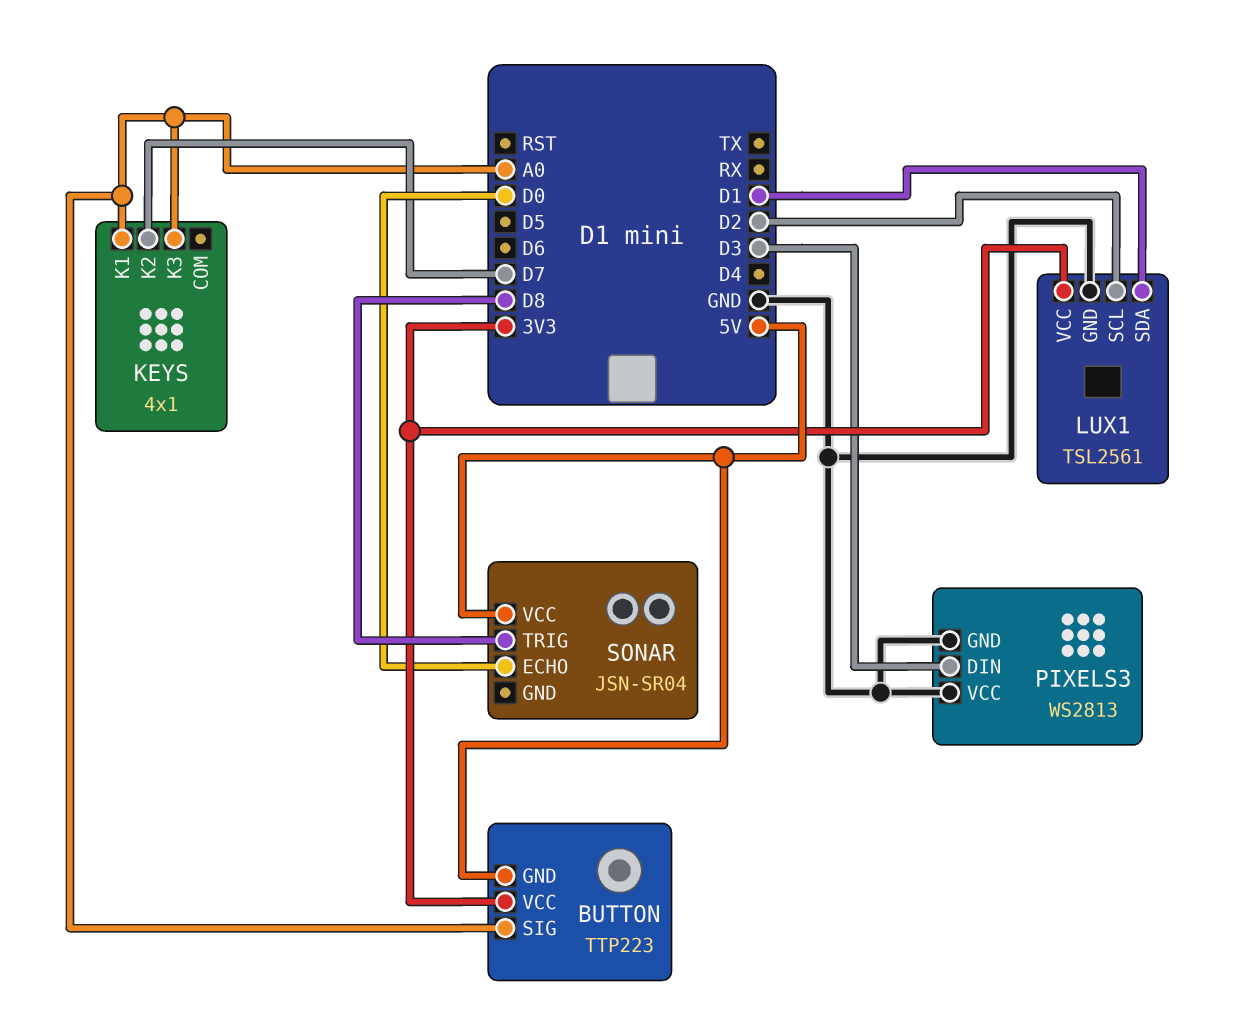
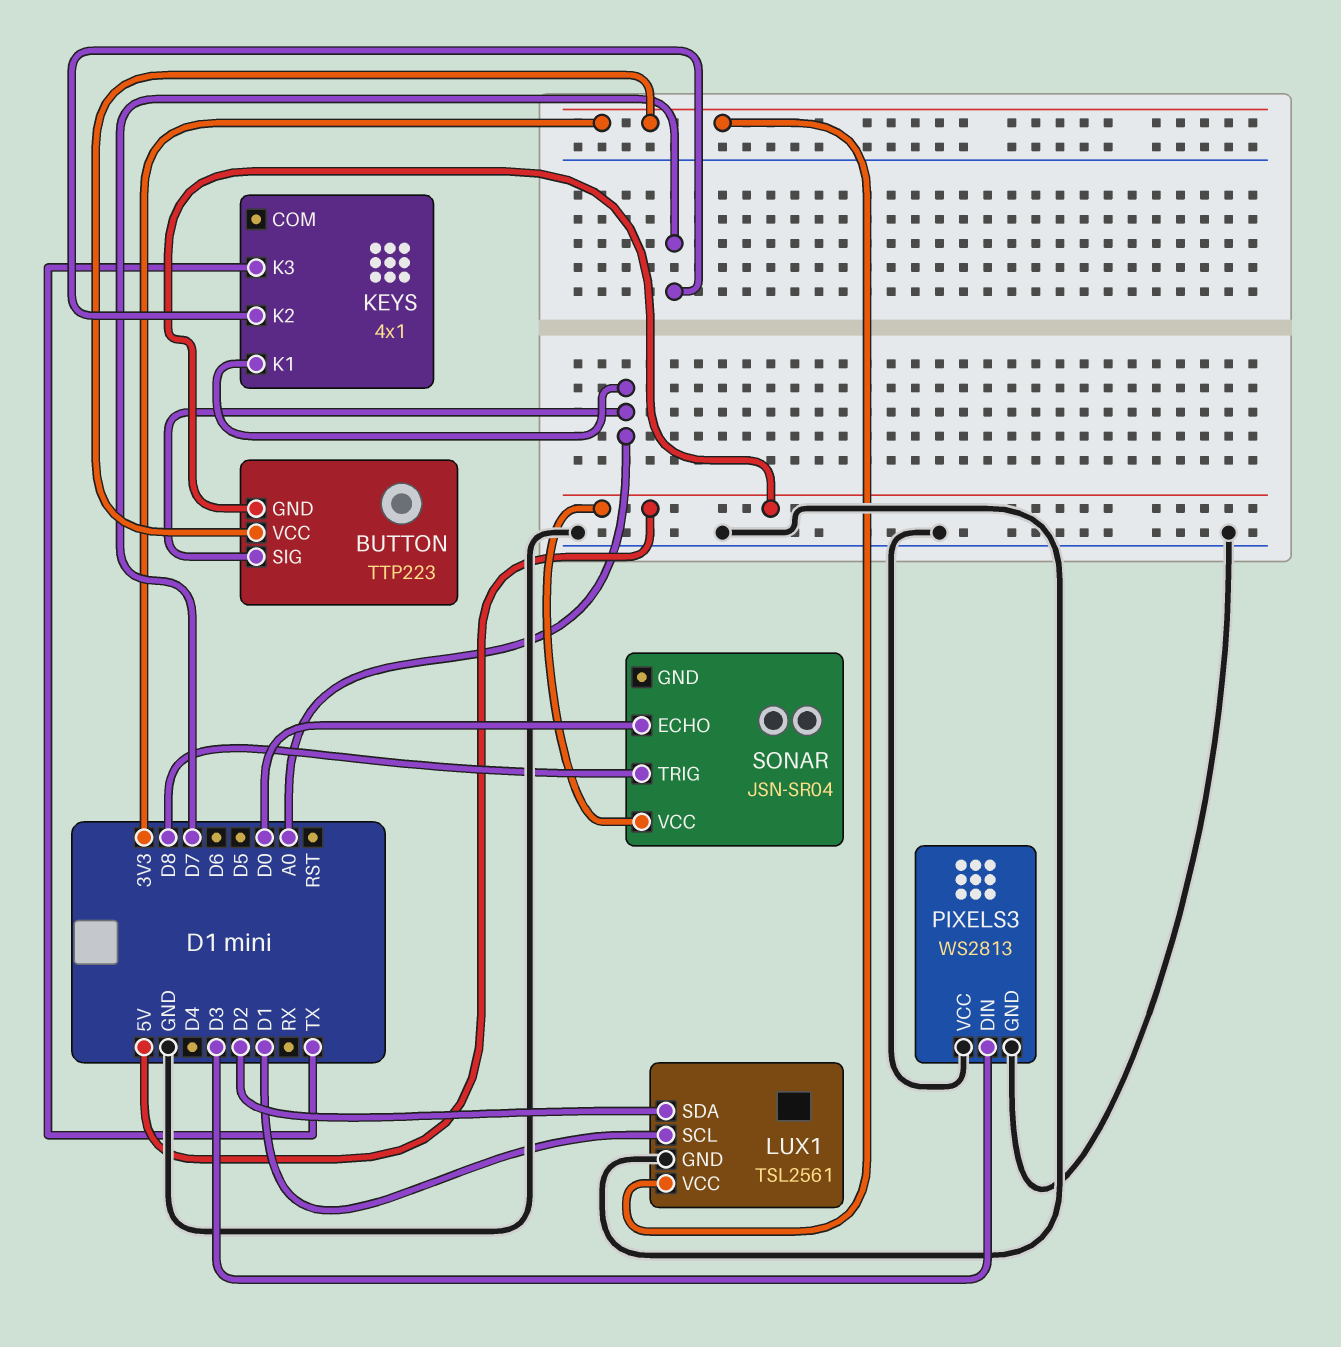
KEYS pin K3: A0 -> TX
LUX1 pin SCL: D2 -> D1
LUX1 pin SDA: D1 -> D2

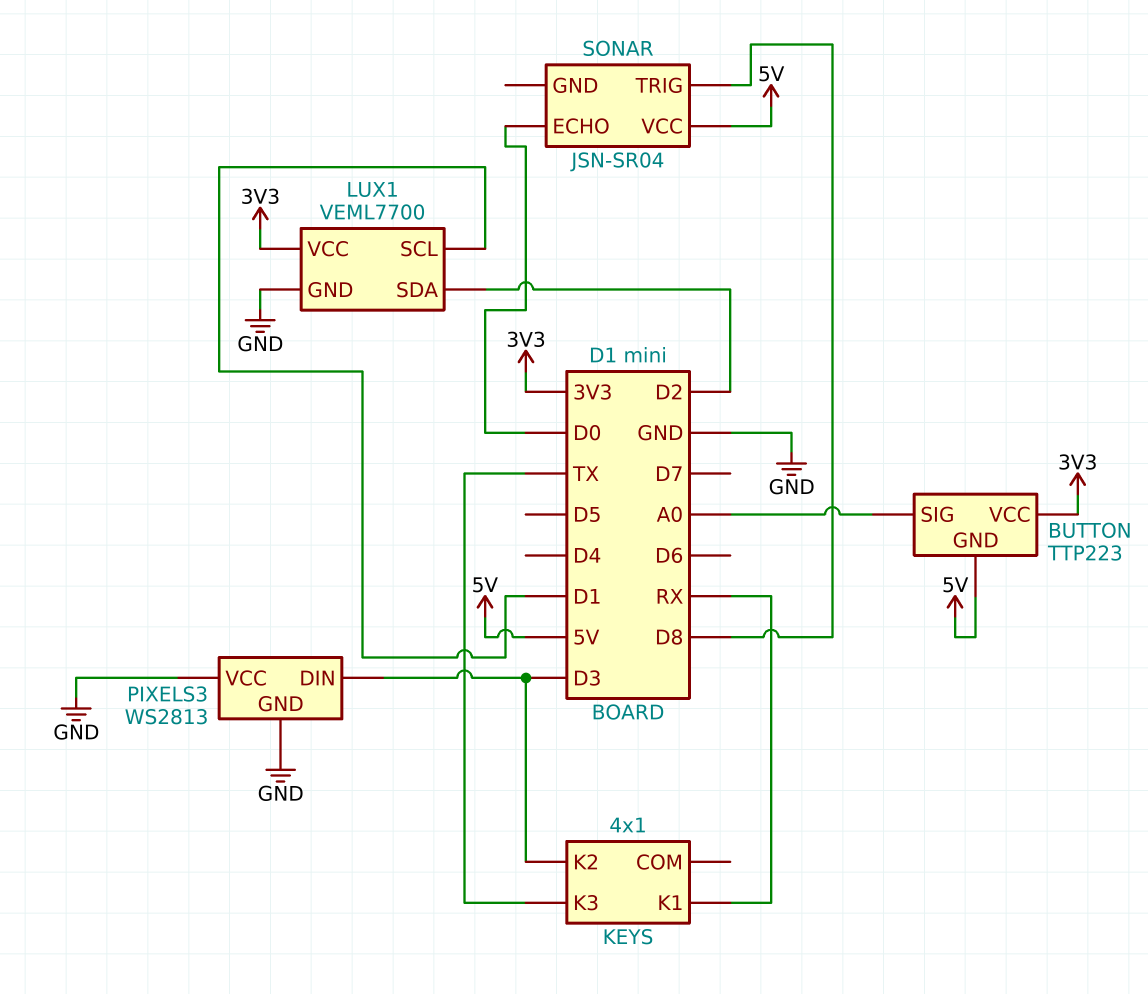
KEYS pin K1: A0 -> RX
KEYS pin K2: D7 -> D3
LUX1: TSL2561 -> VEML7700

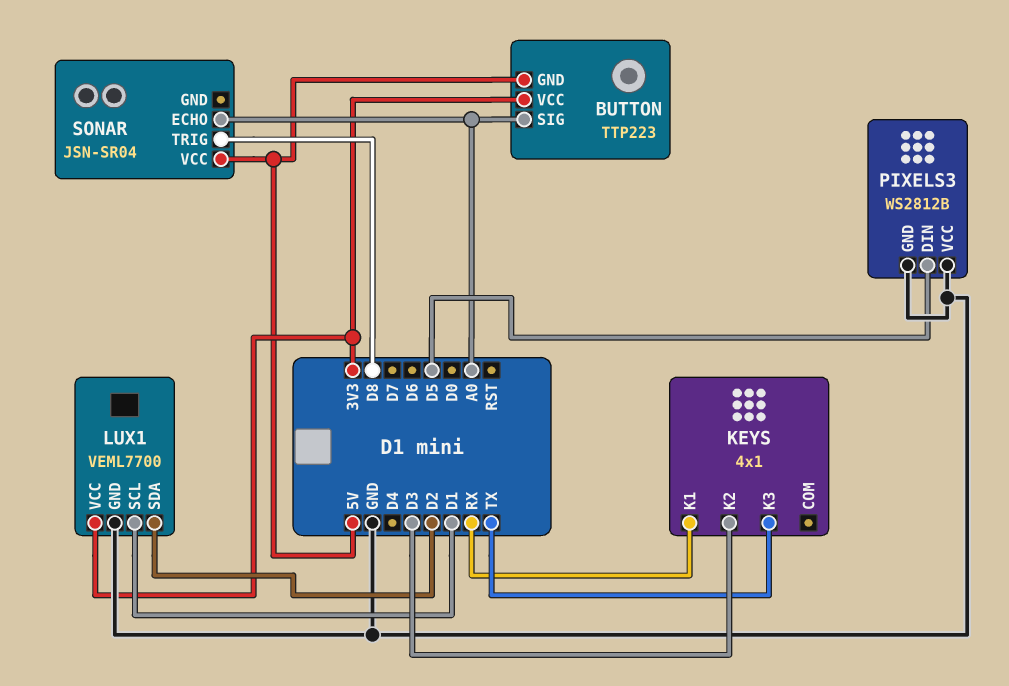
PIXELS3: WS2813 -> WS2812B
PIXELS3 pin DIN: D3 -> D5
SONAR pin ECHO: D0 -> A0

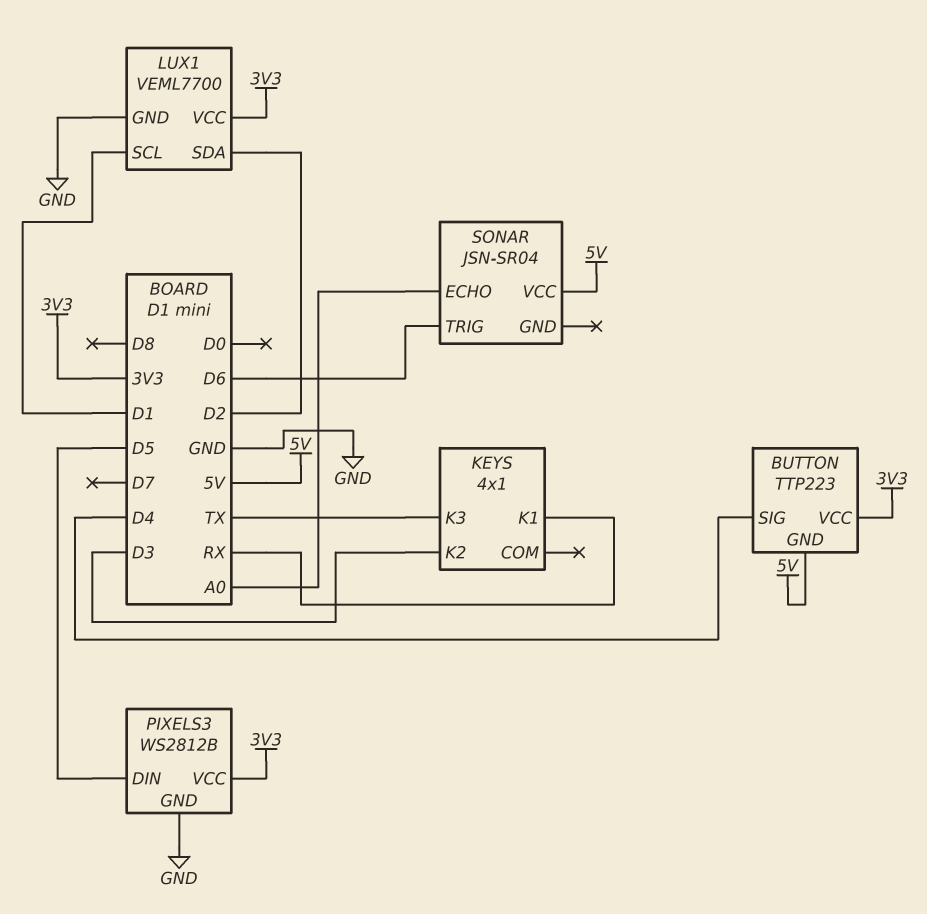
BUTTON pin SIG: A0 -> D4
PIXELS3 pin VCC: GND -> 3V3
SONAR pin TRIG: D8 -> D6

